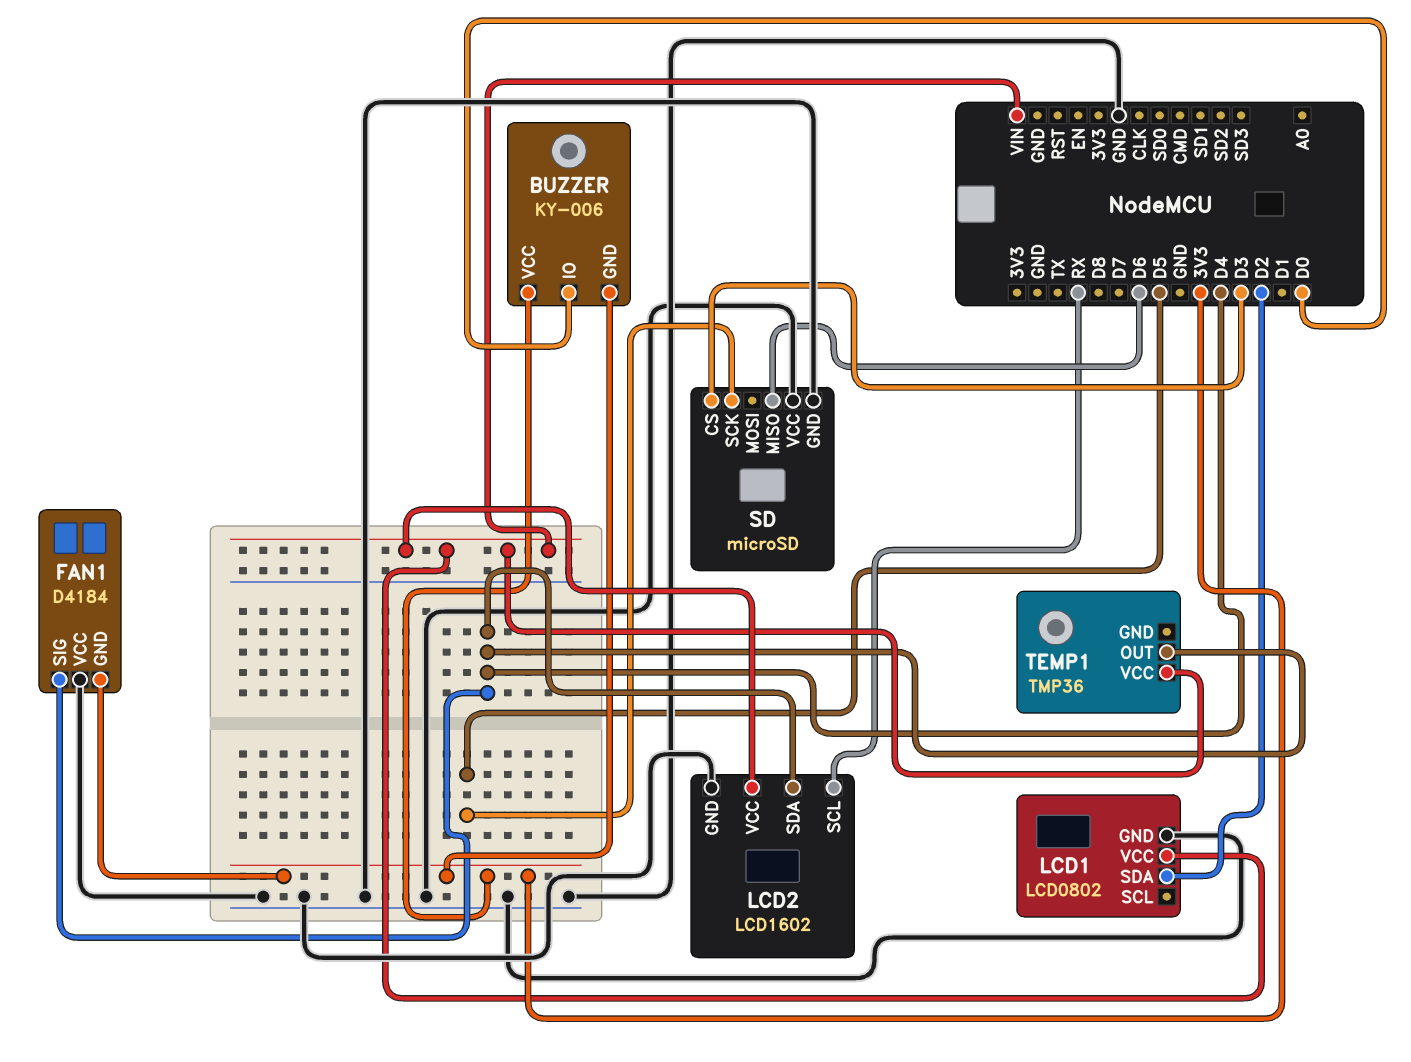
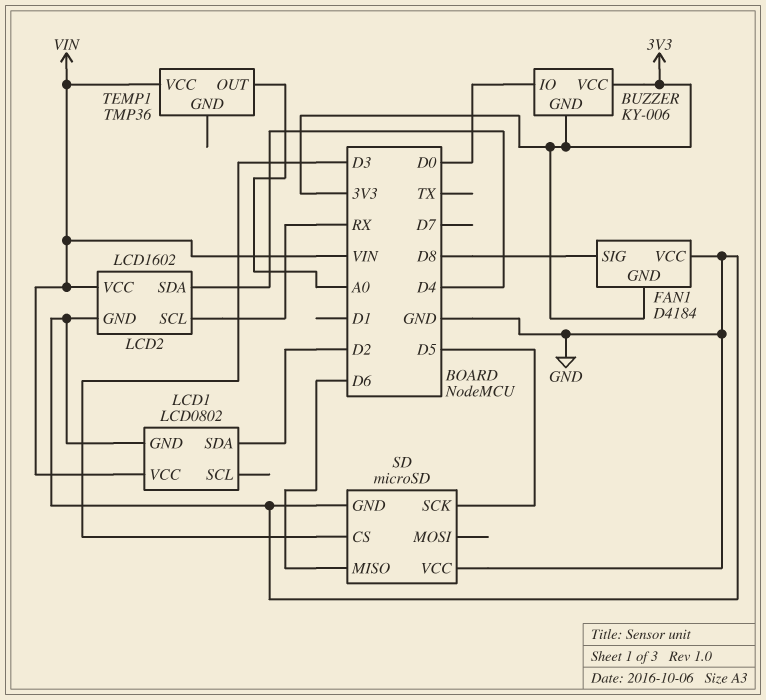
FAN1 pin SIG: D4 -> D8
TEMP1 pin OUT: D4 -> A0

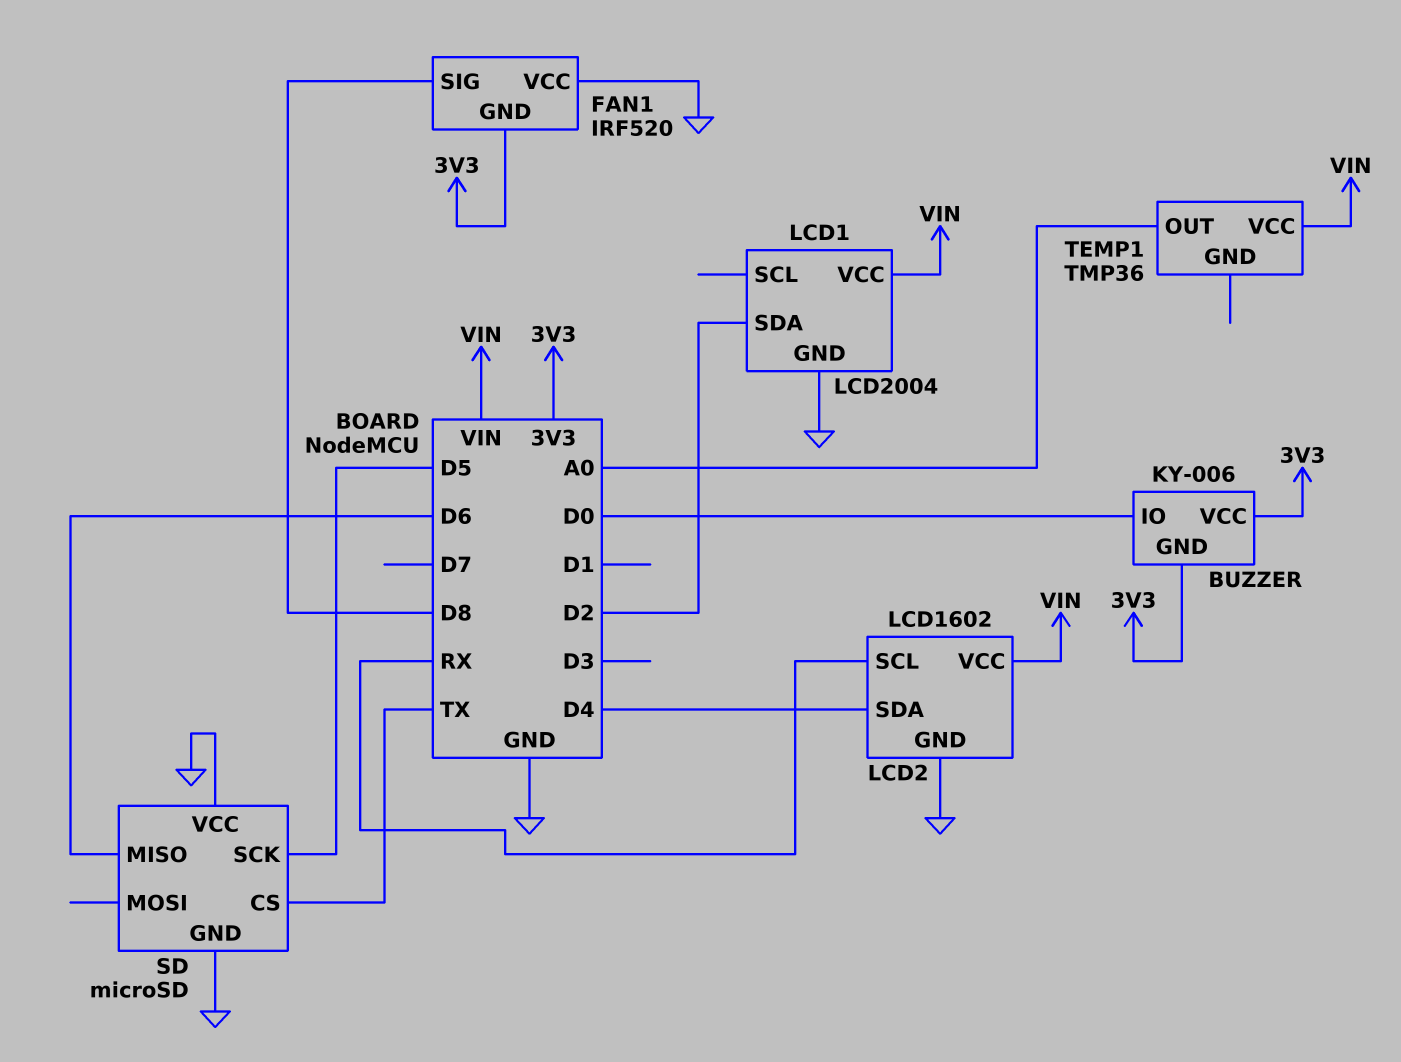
FAN1: D4184 -> IRF520
LCD1: LCD0802 -> LCD2004
SD pin CS: D3 -> TX

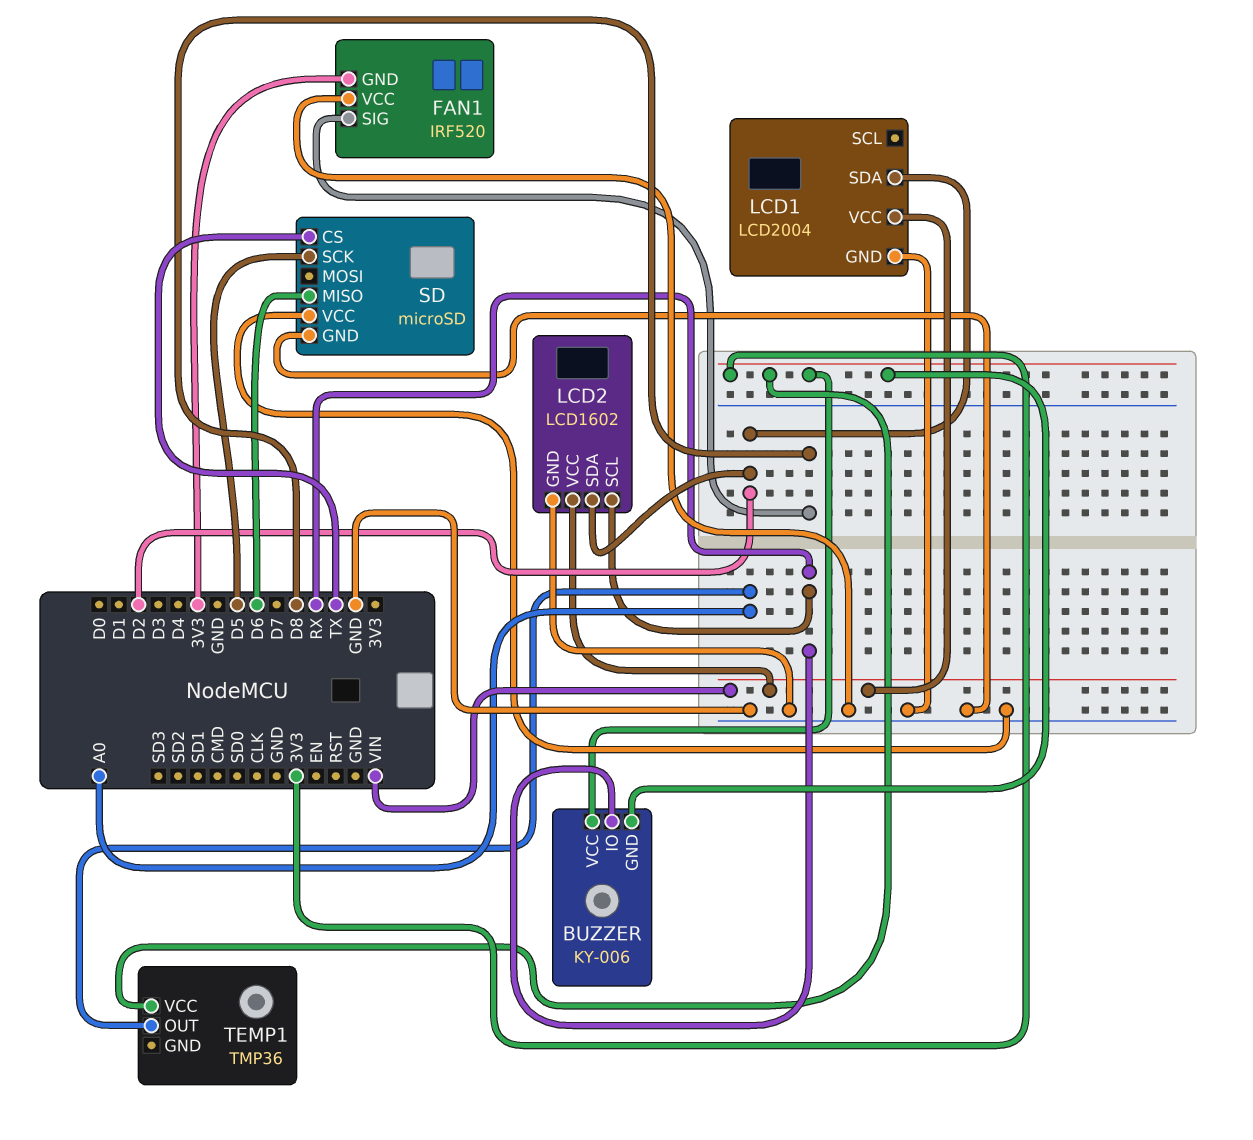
BUZZER pin IO: D0 -> RX
LCD2 pin SDA: D4 -> D2
TEMP1 pin VCC: VIN -> 3V3

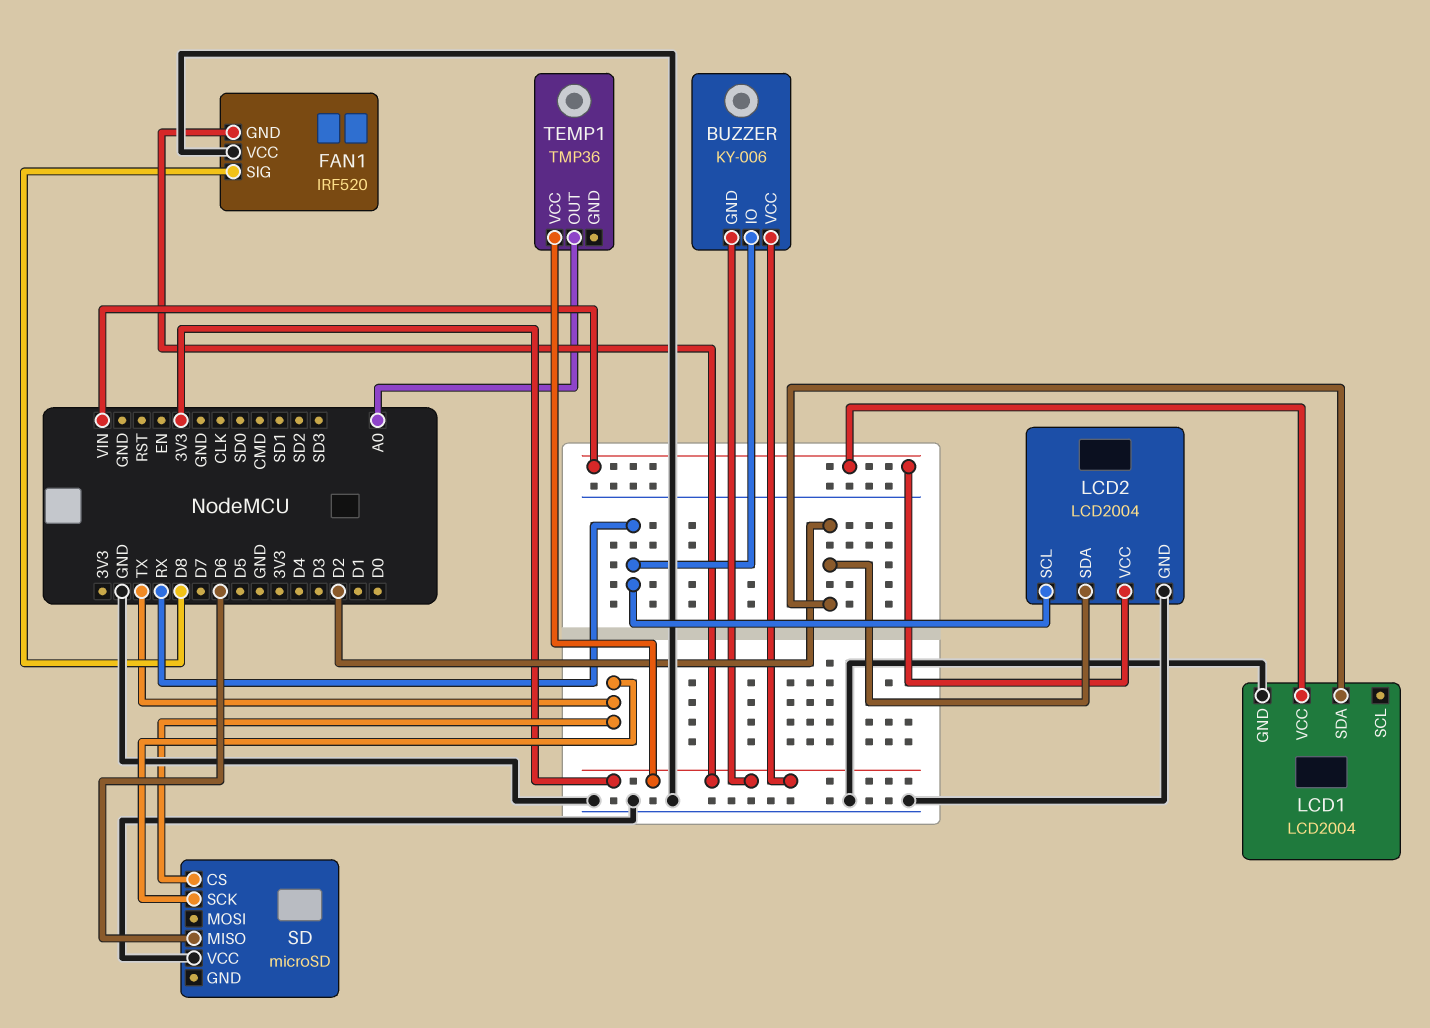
LCD2: LCD1602 -> LCD2004
SD pin GND: GND -> none
SD pin SCK: D5 -> TX

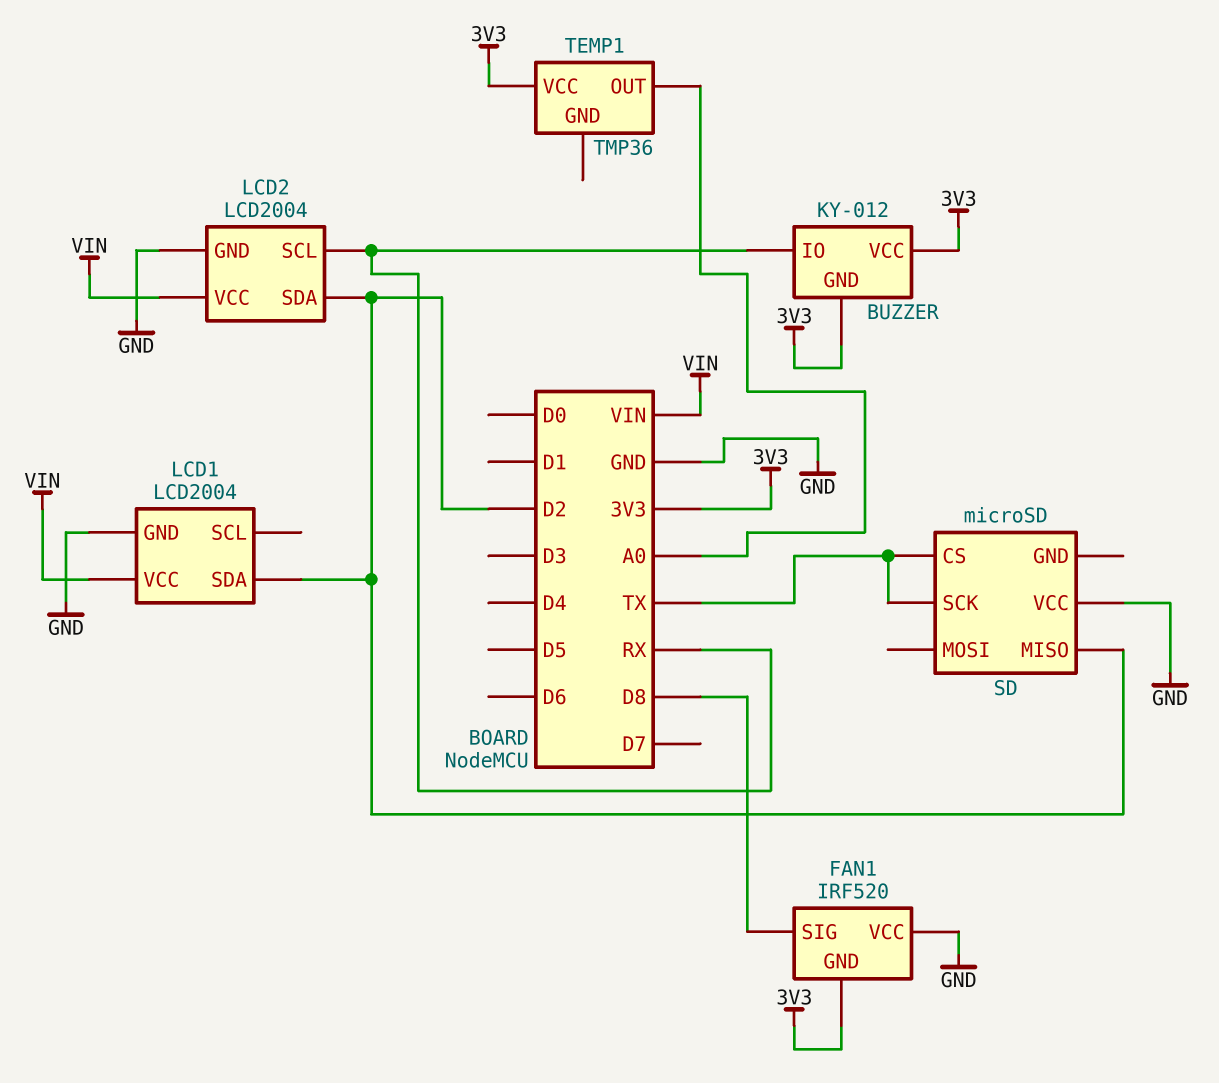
BUZZER: KY-006 -> KY-012
SD pin MISO: D6 -> D2

